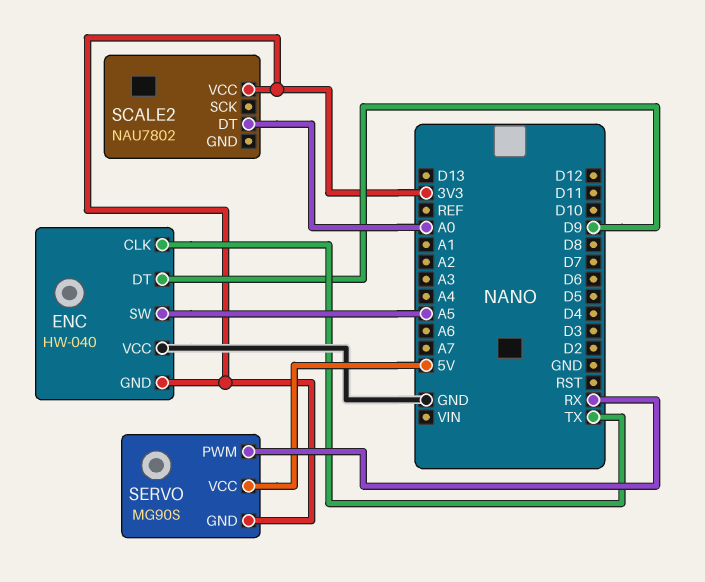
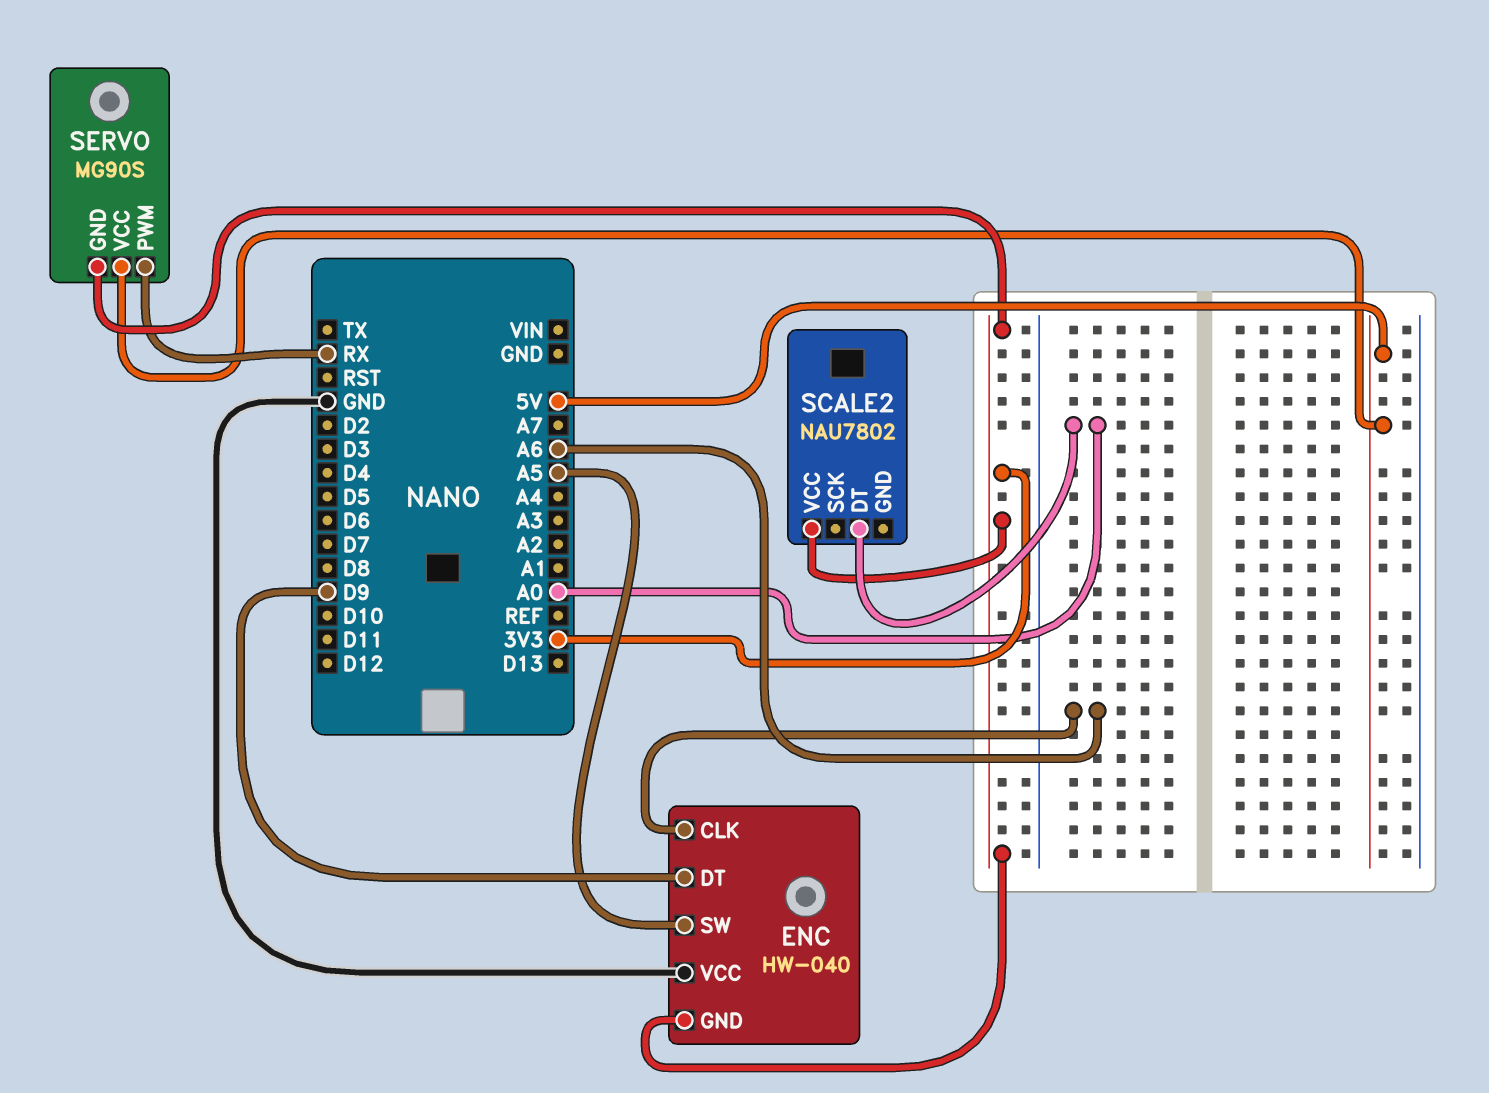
ENC pin CLK: TX -> A6

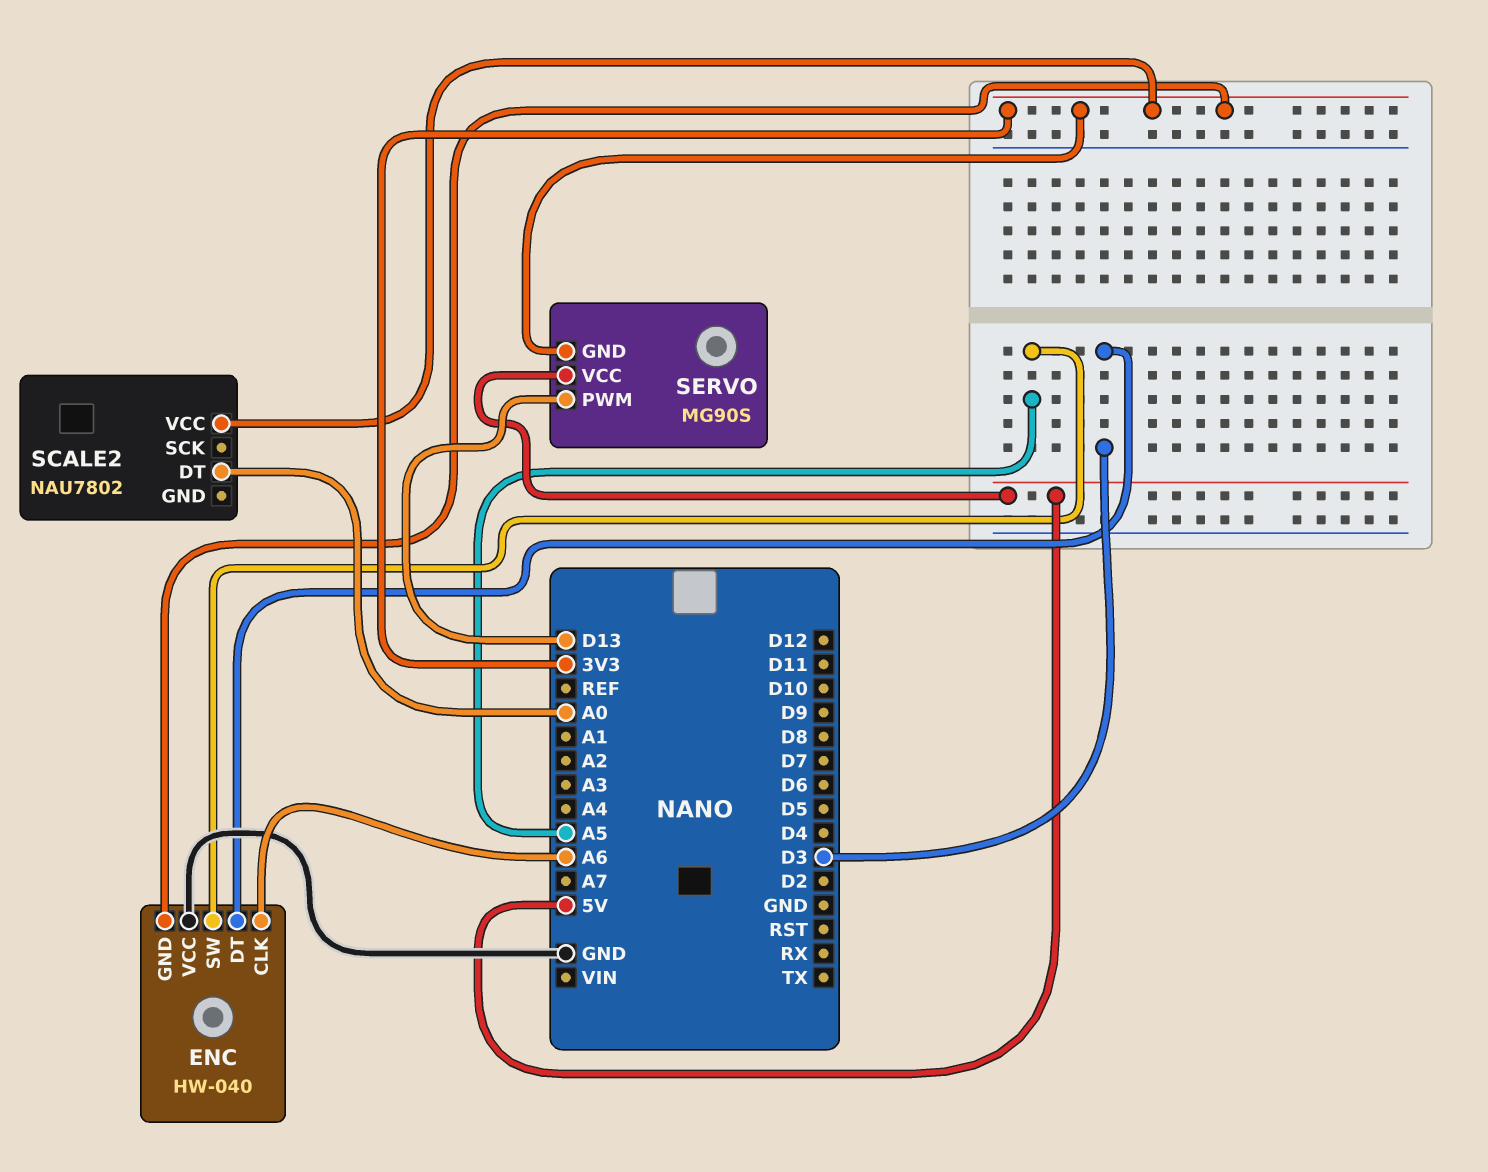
ENC pin DT: D9 -> D3
SERVO pin PWM: RX -> D13

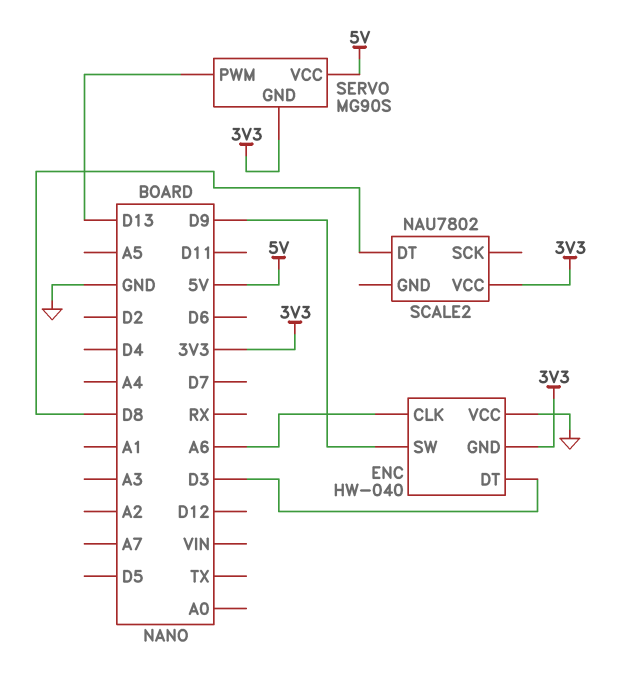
ENC pin SW: A5 -> D9
SCALE2 pin DT: A0 -> D8

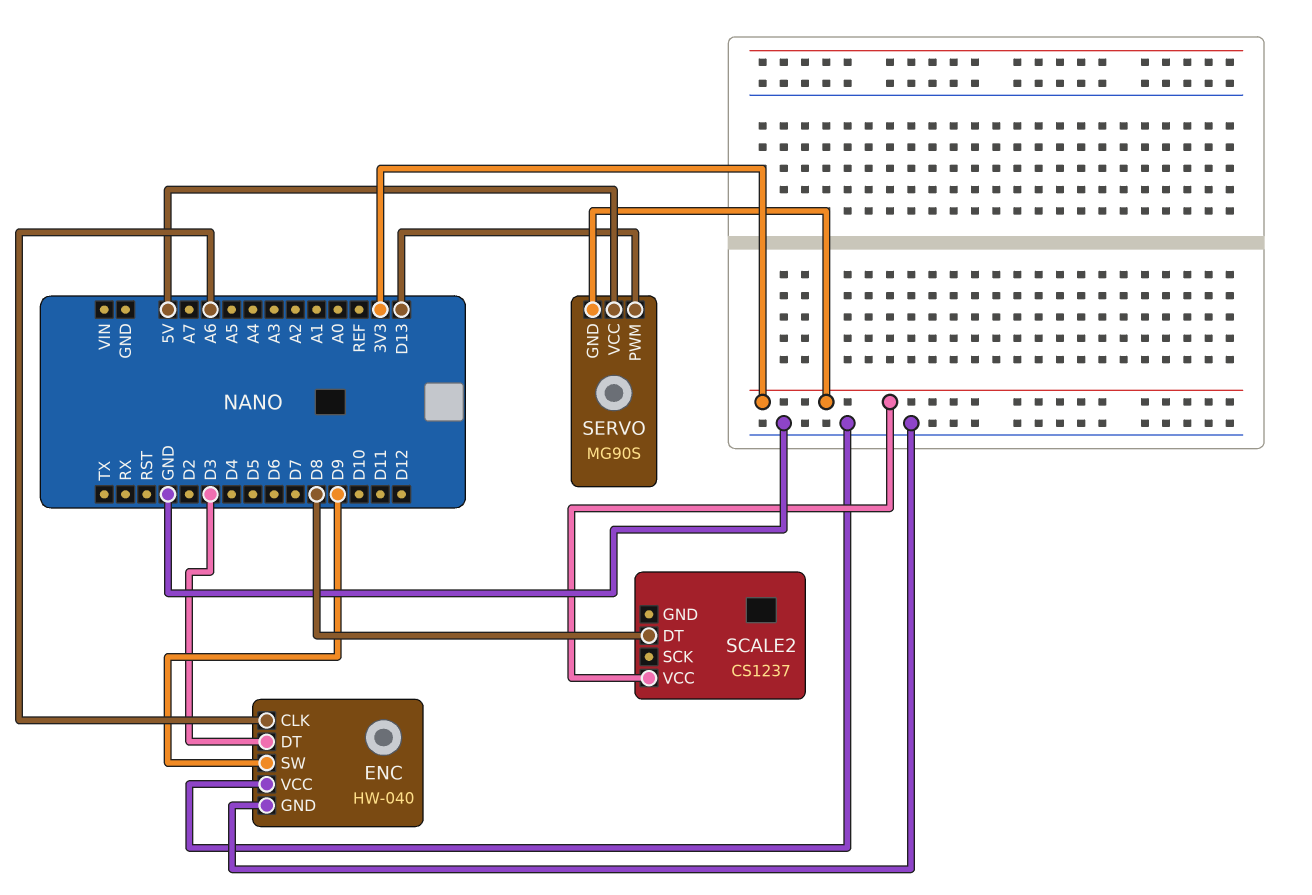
ENC pin GND: 3V3 -> GND
SCALE2: NAU7802 -> CS1237

